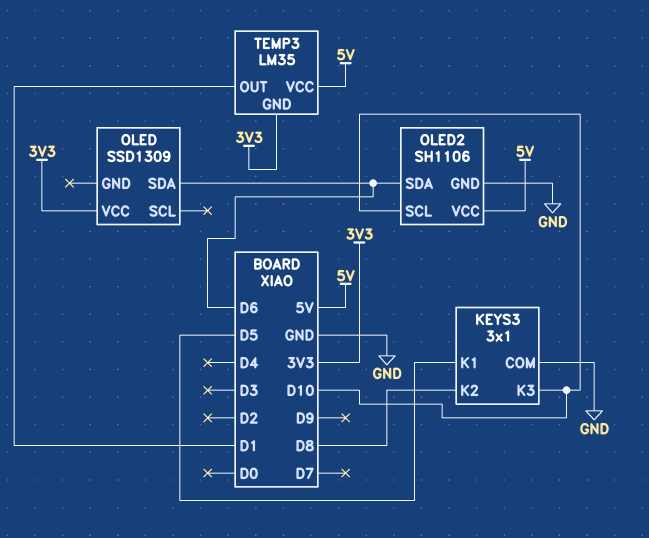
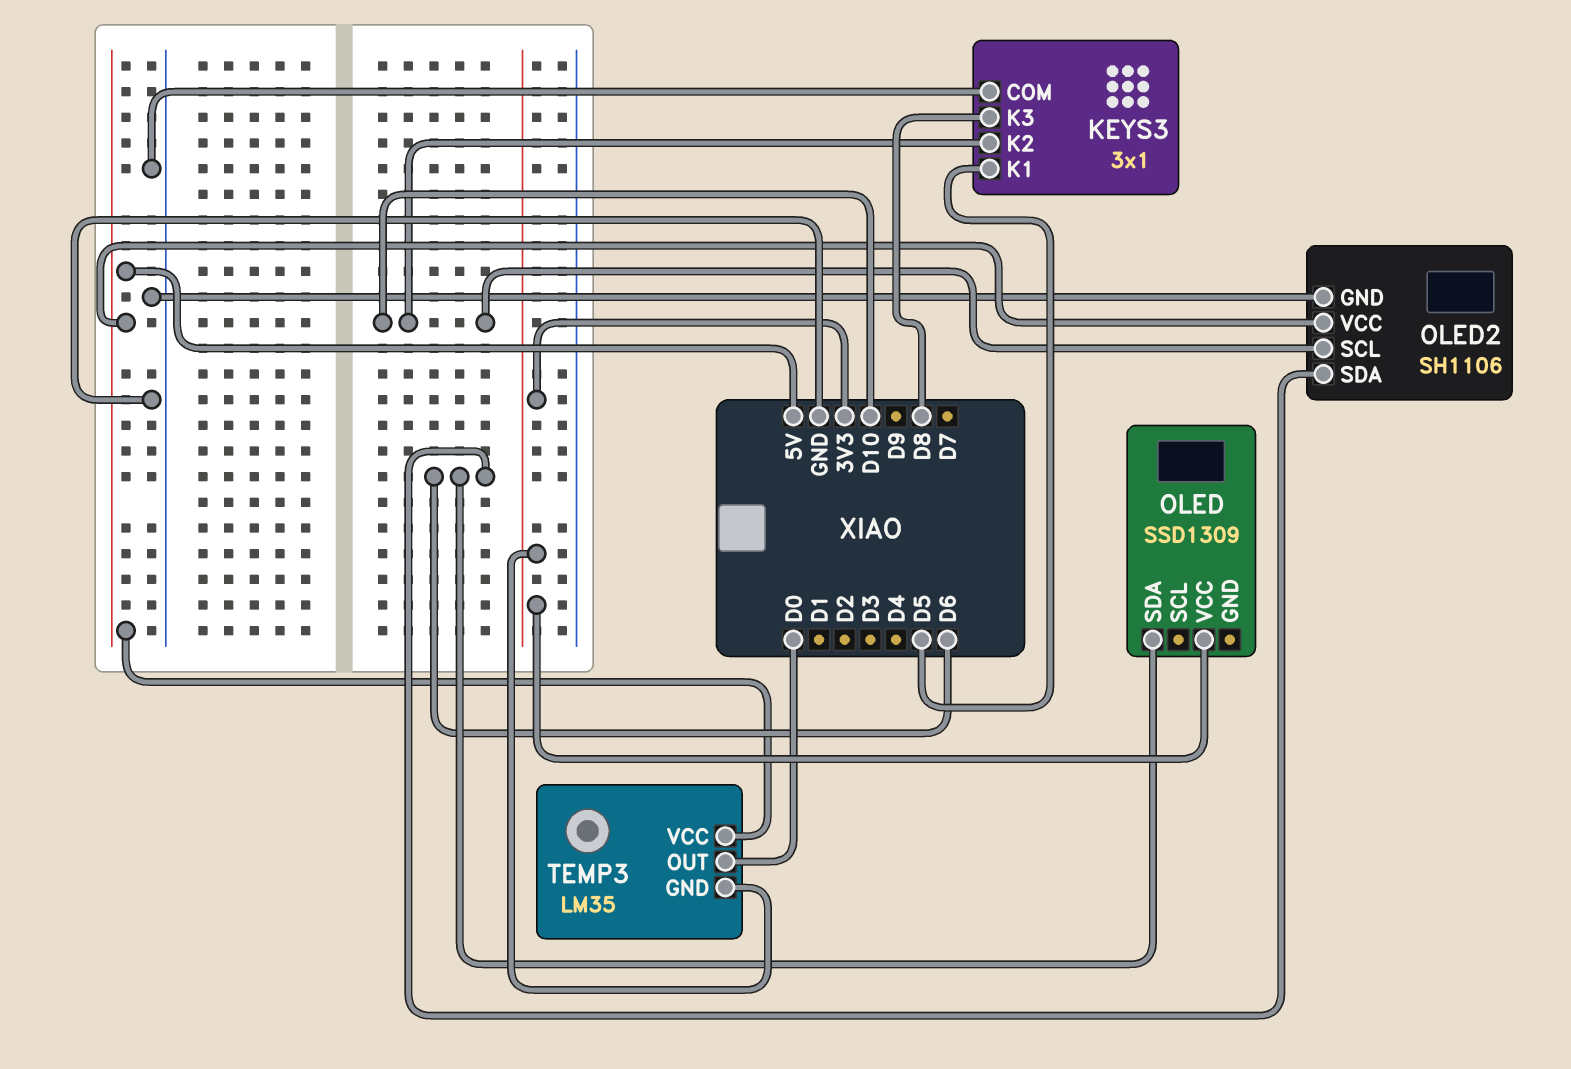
KEYS3 pin K2: D8 -> D10
KEYS3 pin K3: D10 -> D8
TEMP3 pin OUT: D1 -> D0

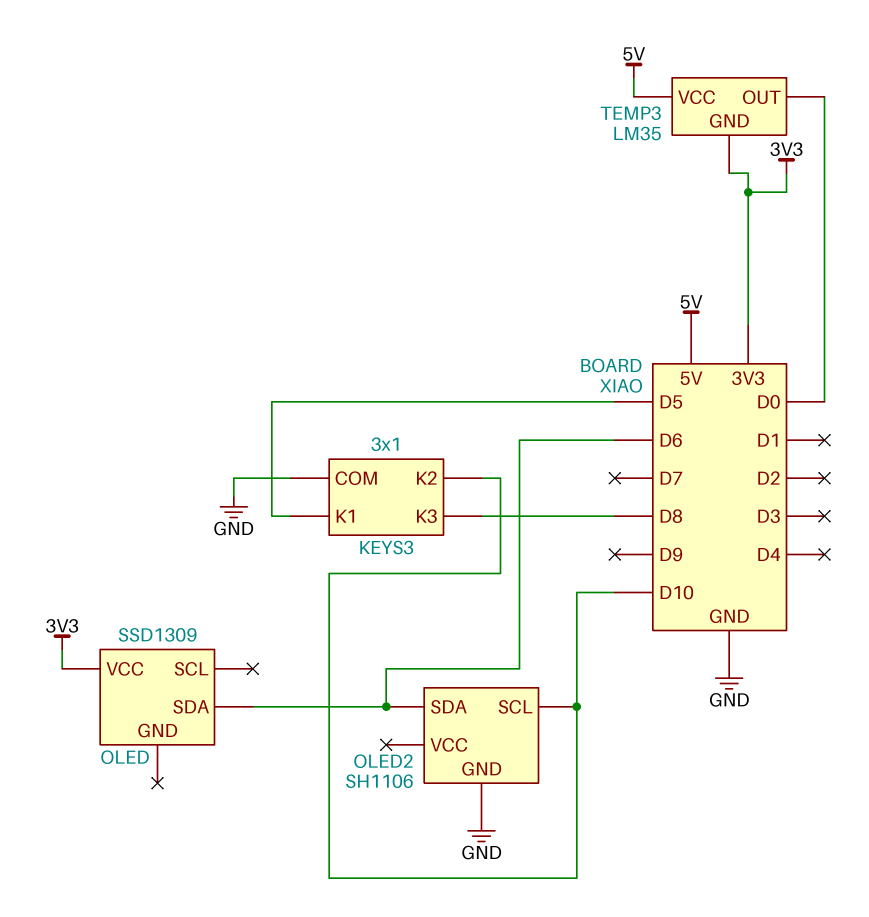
OLED2 pin VCC: 5V -> none

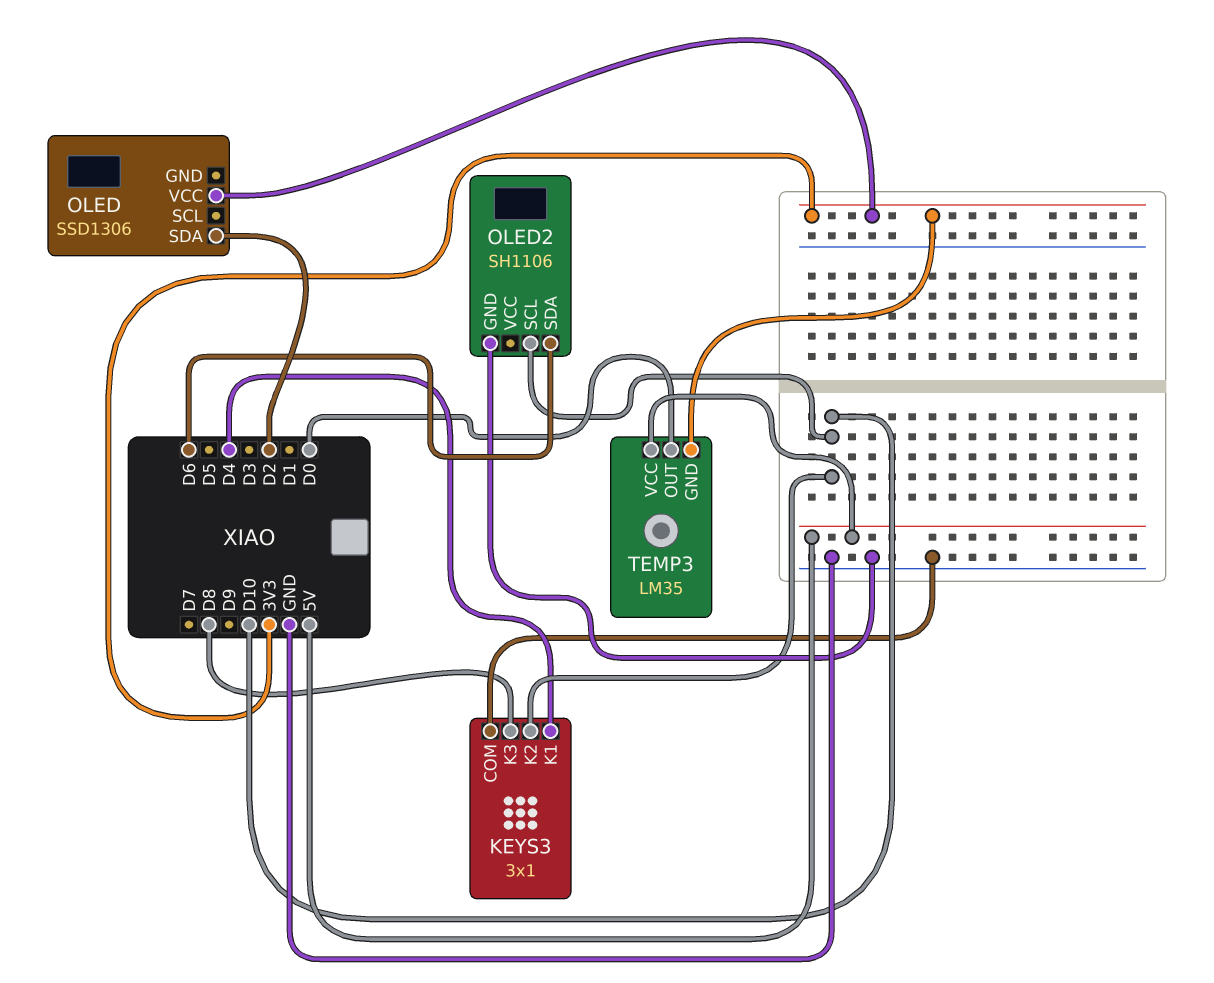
KEYS3 pin K1: D5 -> D4
OLED: SSD1309 -> SSD1306
OLED pin SDA: D6 -> D2

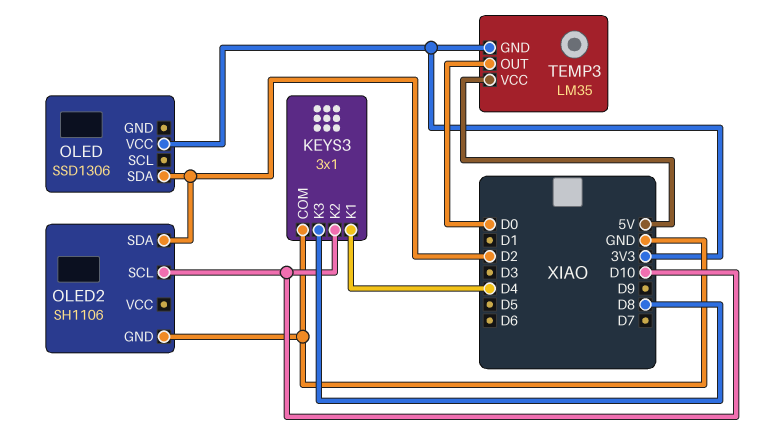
OLED2 pin SDA: D6 -> D2

